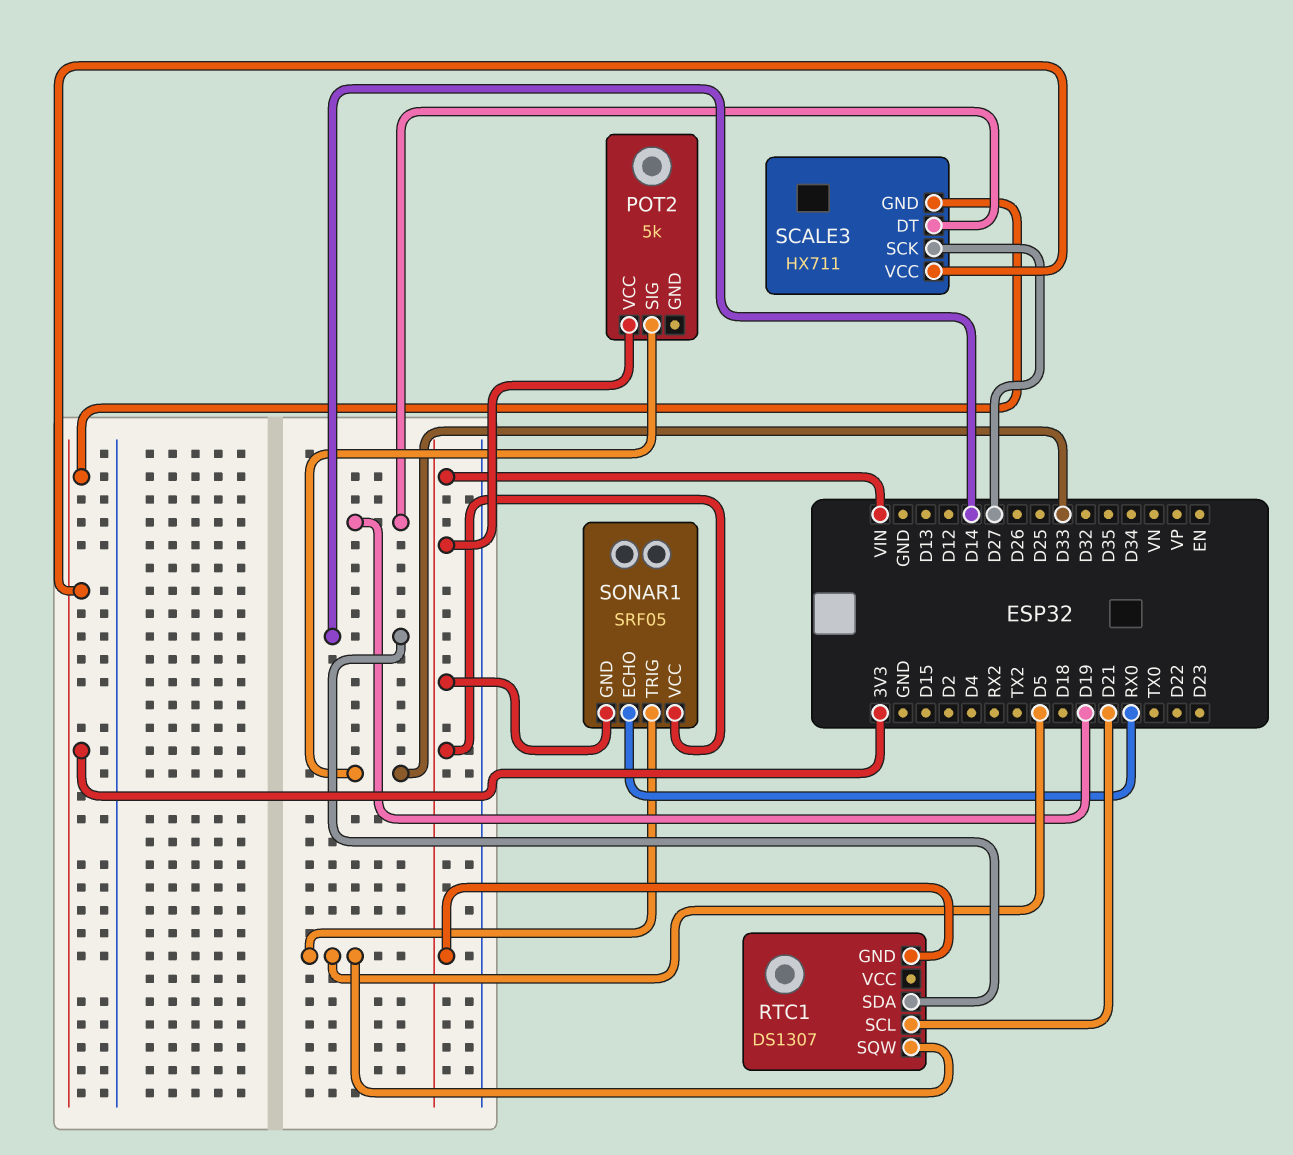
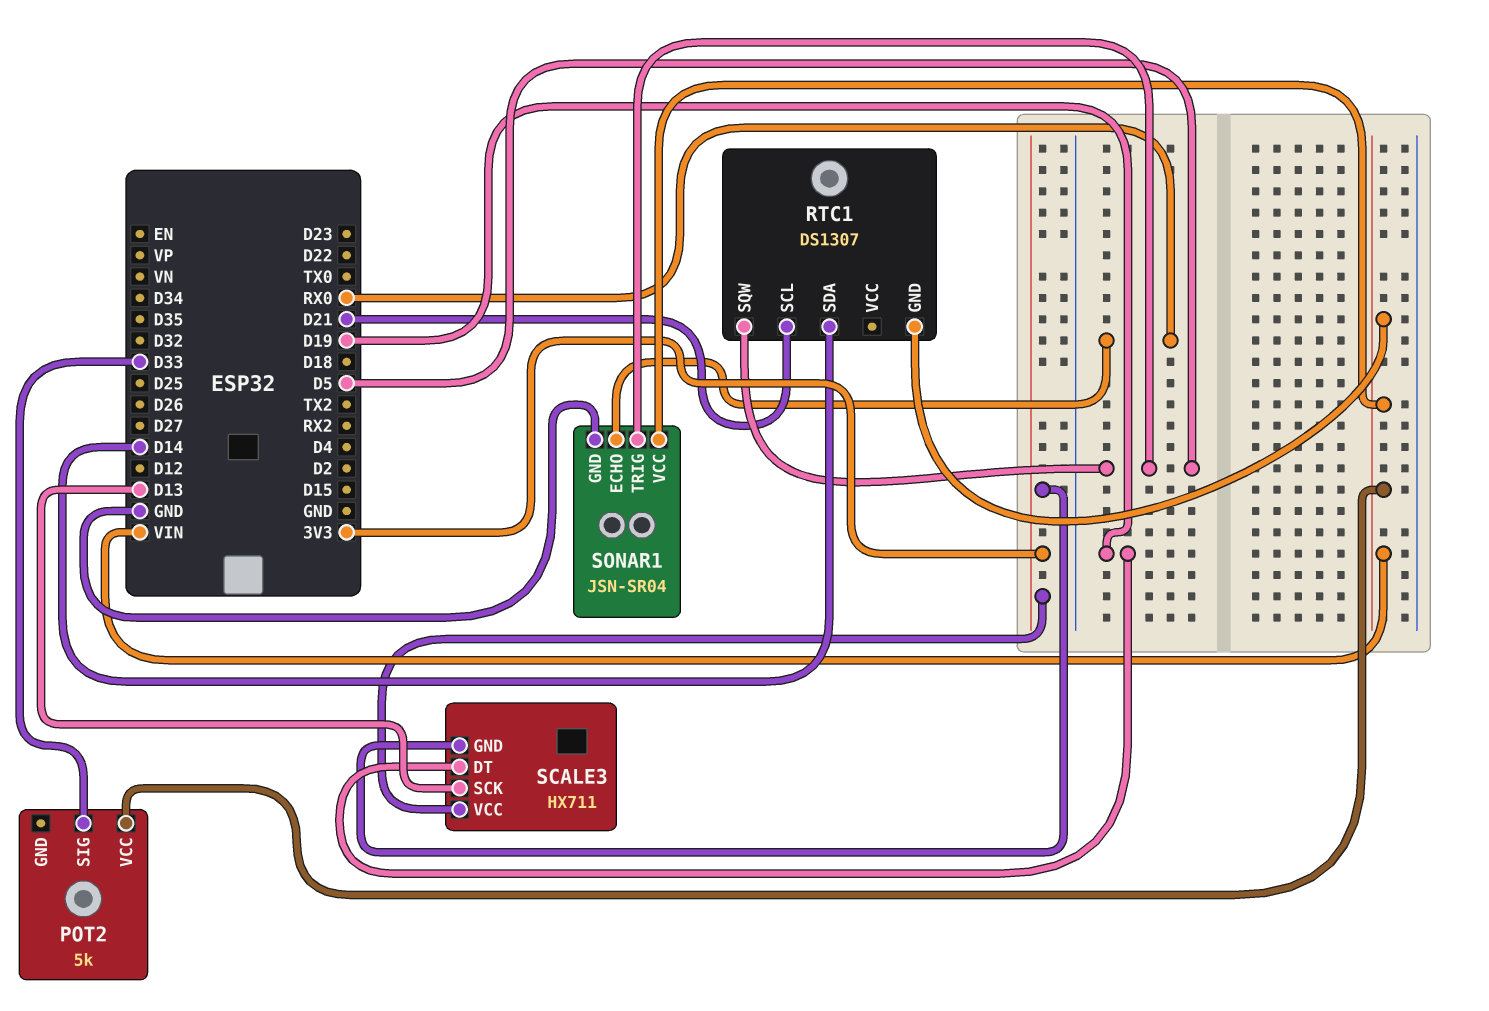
SCALE3 pin SCK: D27 -> D13
SONAR1: SRF05 -> JSN-SR04
SONAR1 pin GND: VIN -> GND

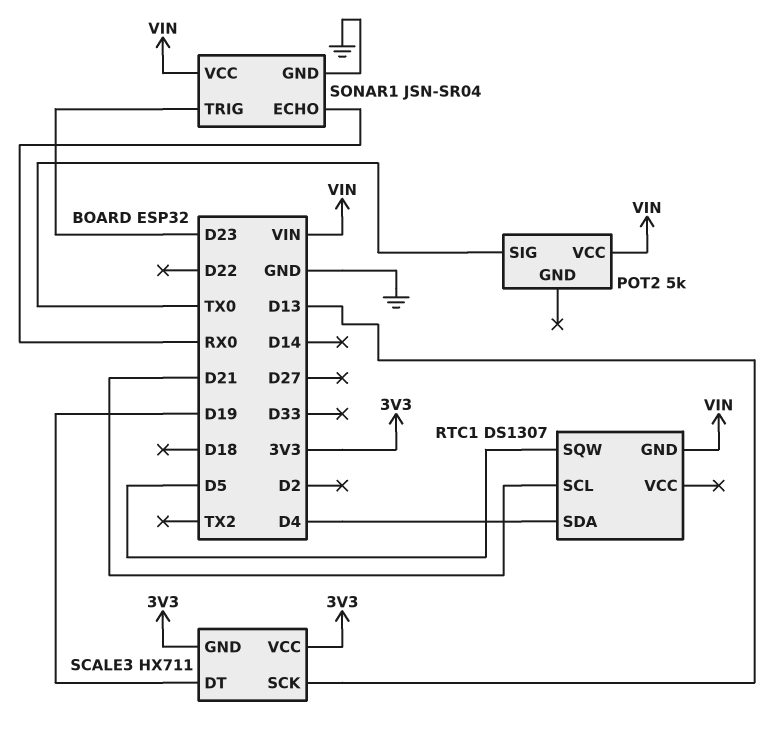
POT2 pin SIG: D33 -> TX0
RTC1 pin SDA: D14 -> D4
SONAR1 pin TRIG: D5 -> D23

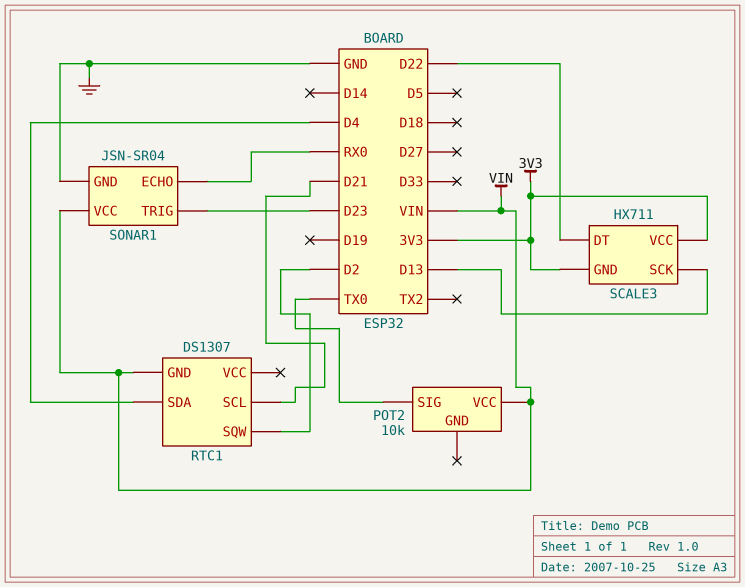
POT2: 5k -> 10k
RTC1 pin SQW: D5 -> D2
SCALE3 pin DT: D19 -> D22

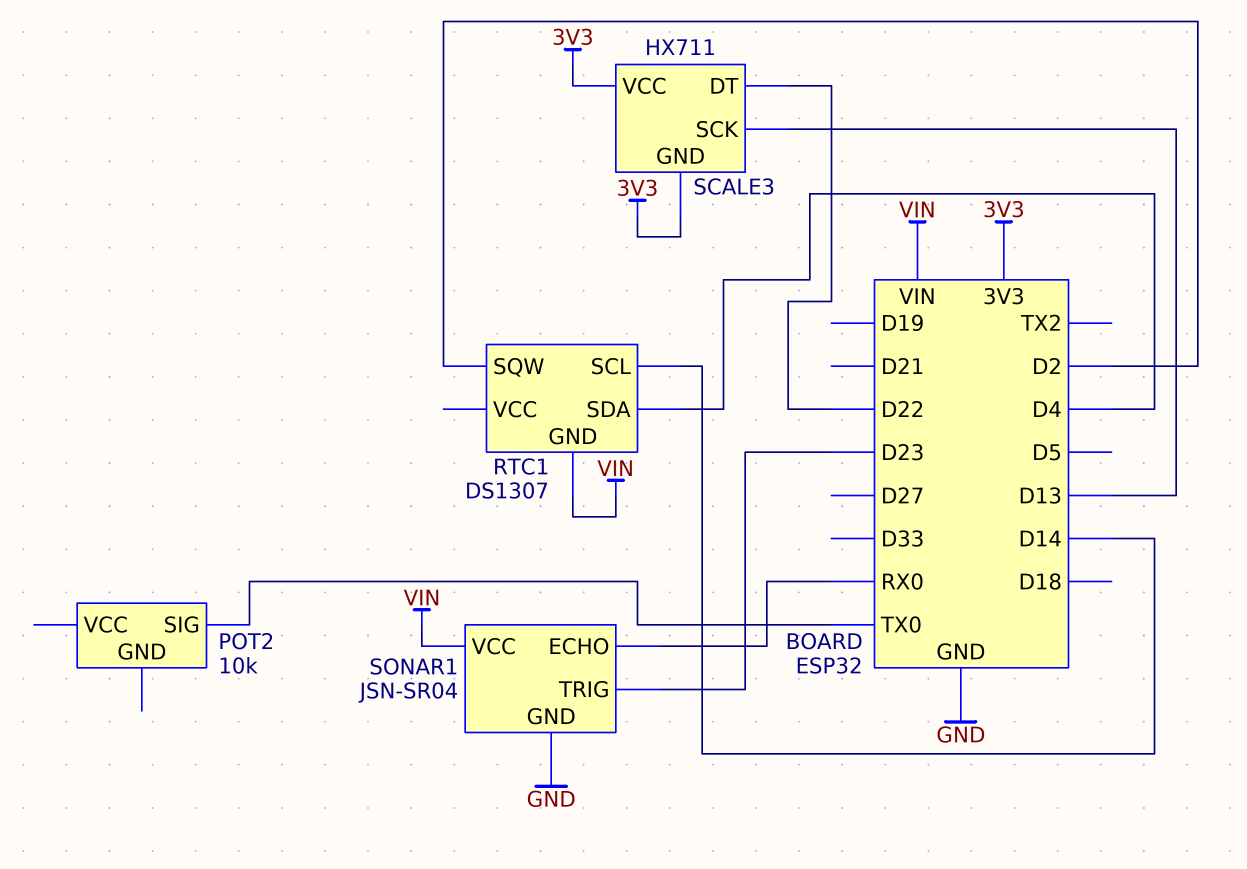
POT2 pin VCC: VIN -> none
RTC1 pin SCL: D21 -> D14

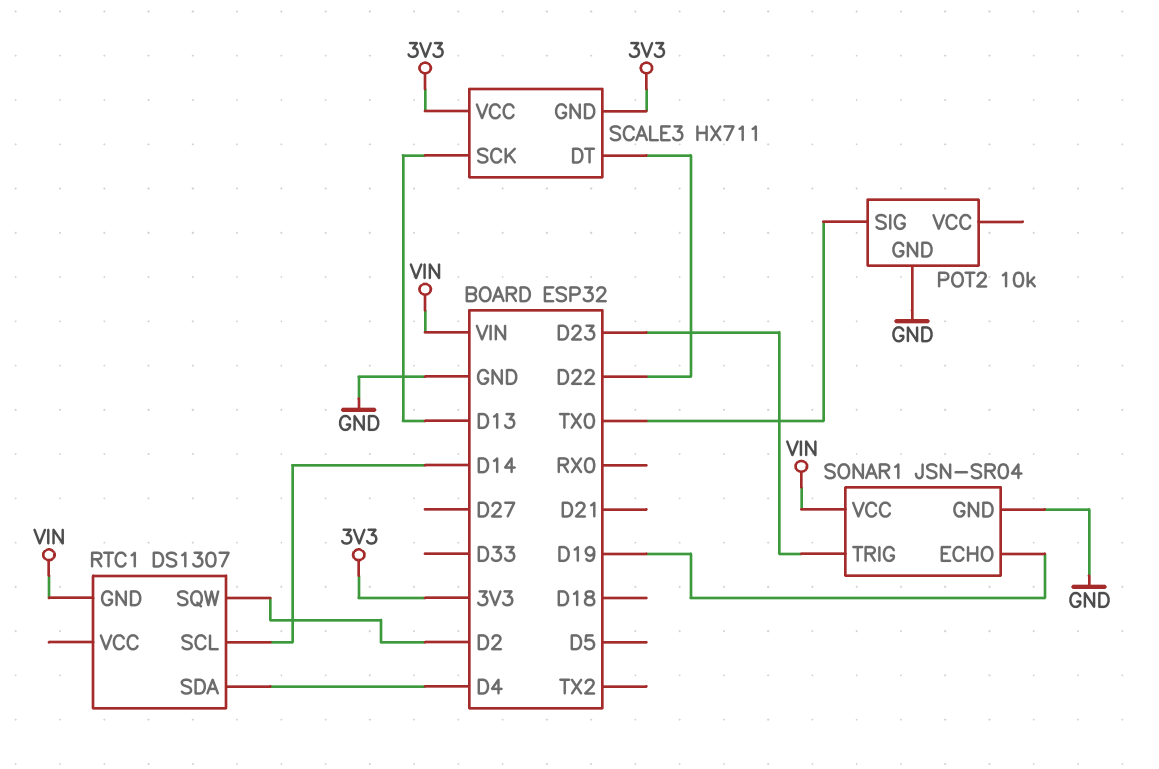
POT2 pin GND: none -> GND
SONAR1 pin ECHO: RX0 -> D19

